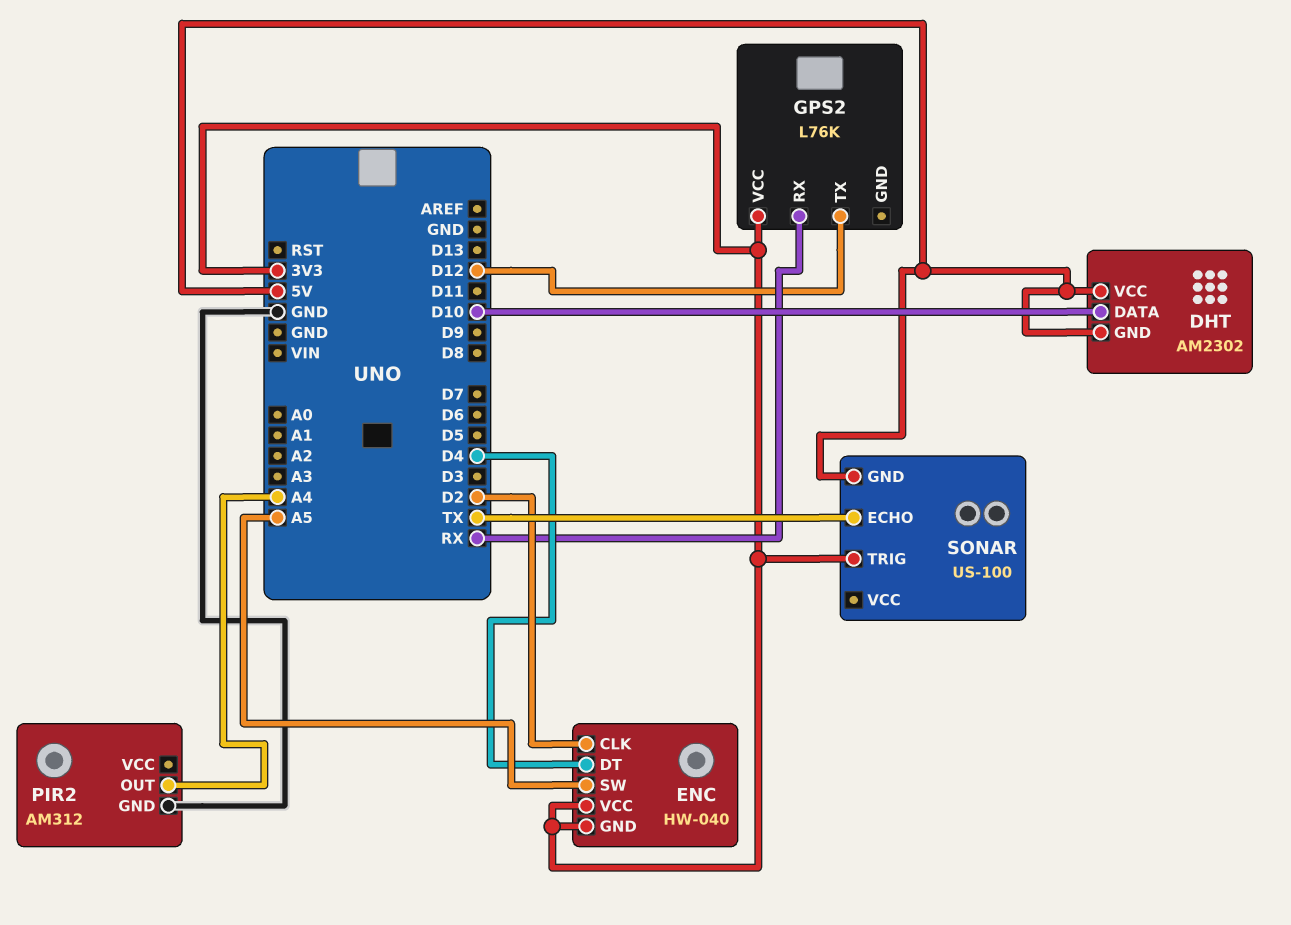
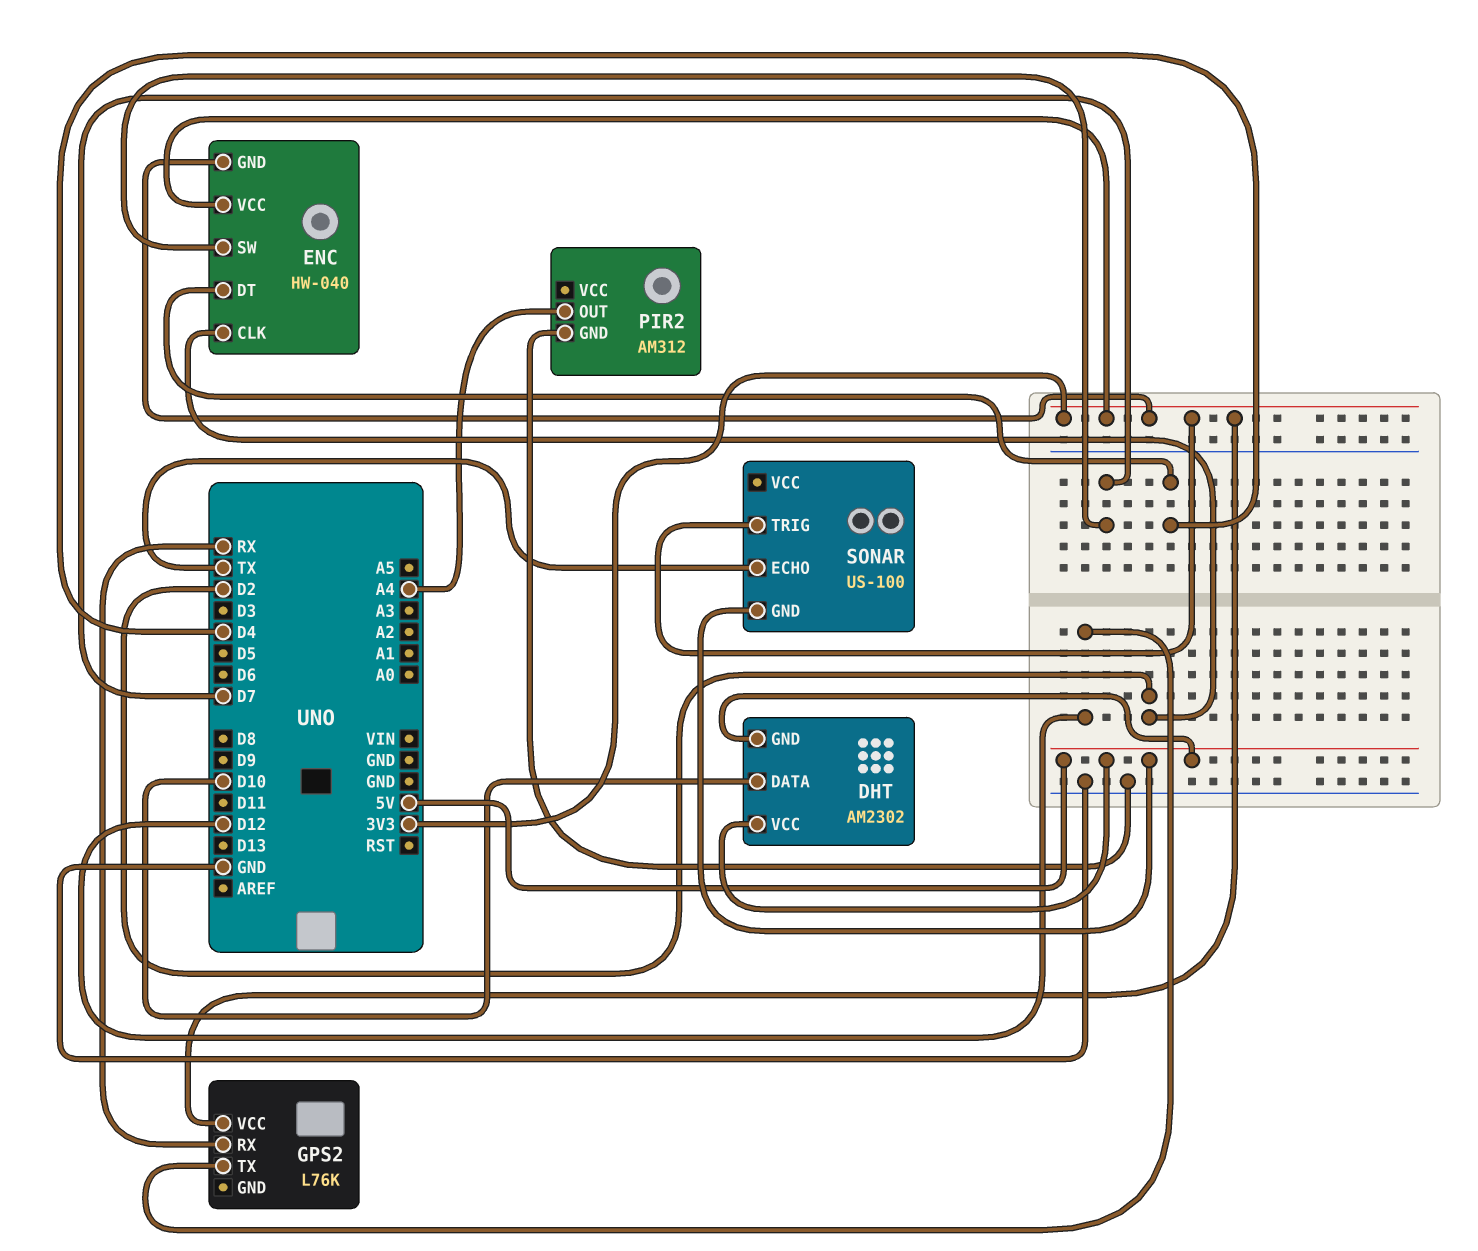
ENC pin SW: A5 -> D7

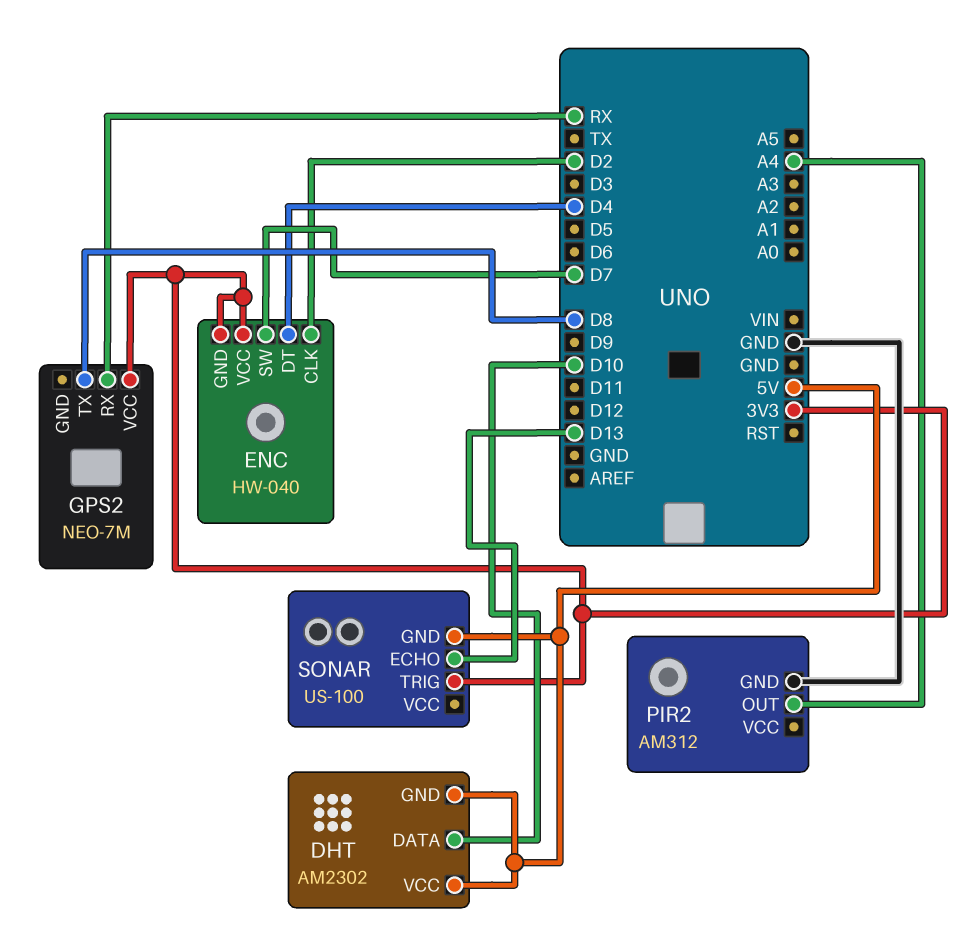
GPS2: L76K -> NEO-7M
GPS2 pin TX: D12 -> D8
SONAR pin ECHO: TX -> D13

